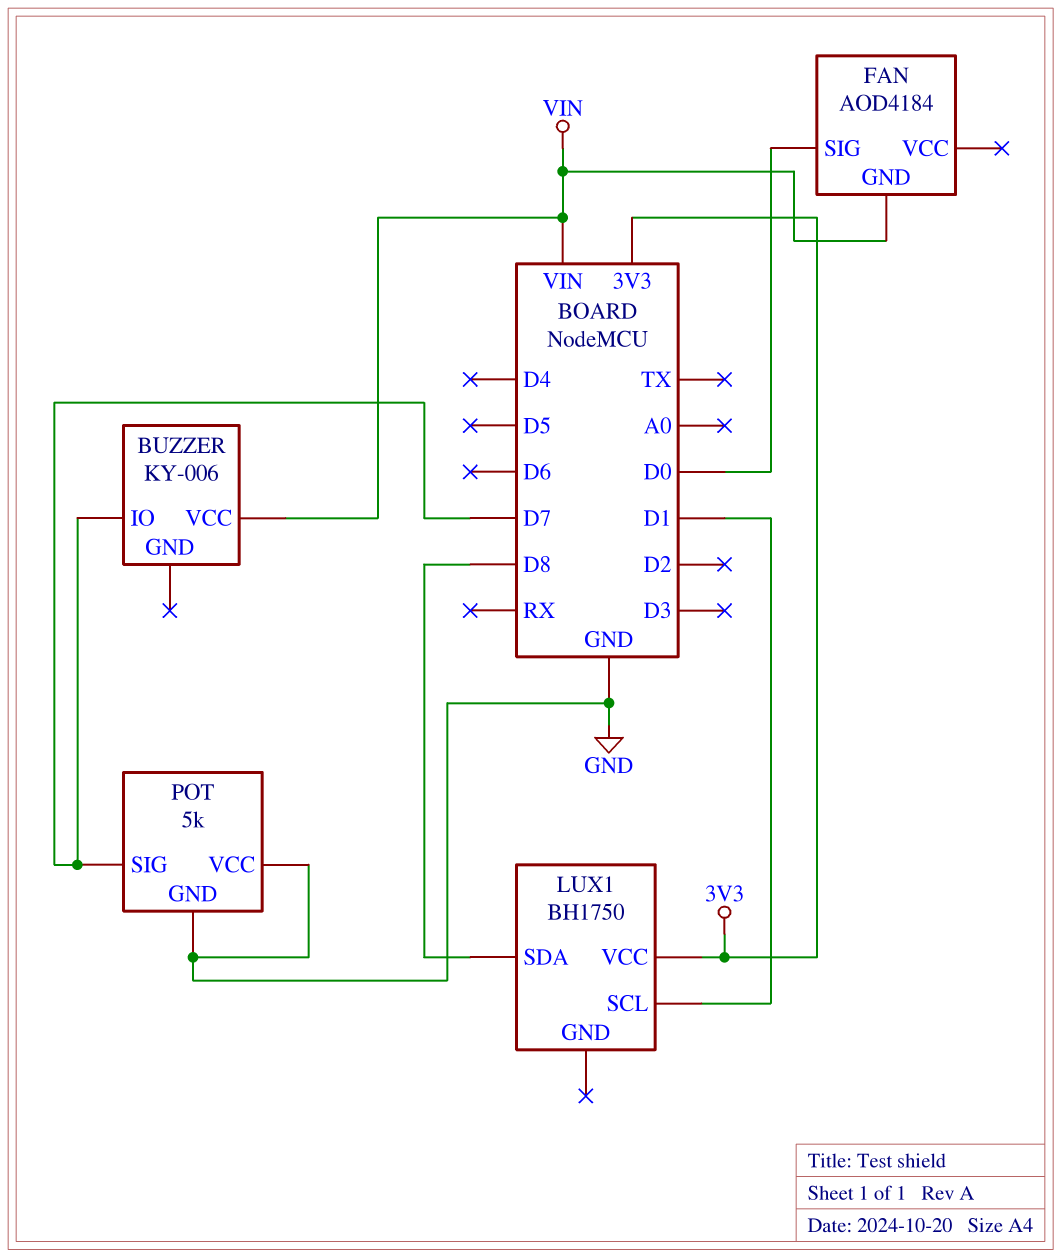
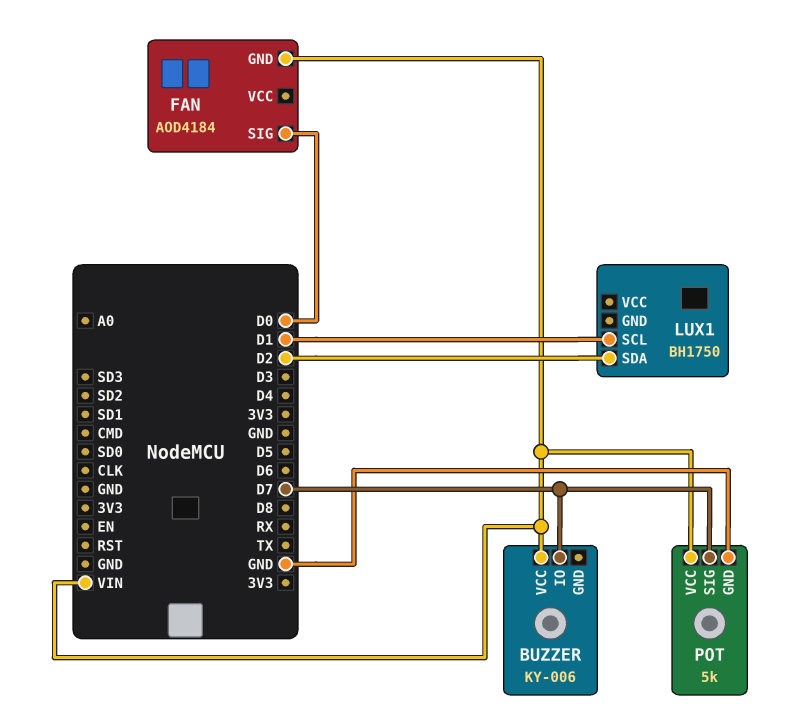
LUX1 pin SDA: D8 -> D2
LUX1 pin VCC: 3V3 -> none
POT pin VCC: GND -> VIN

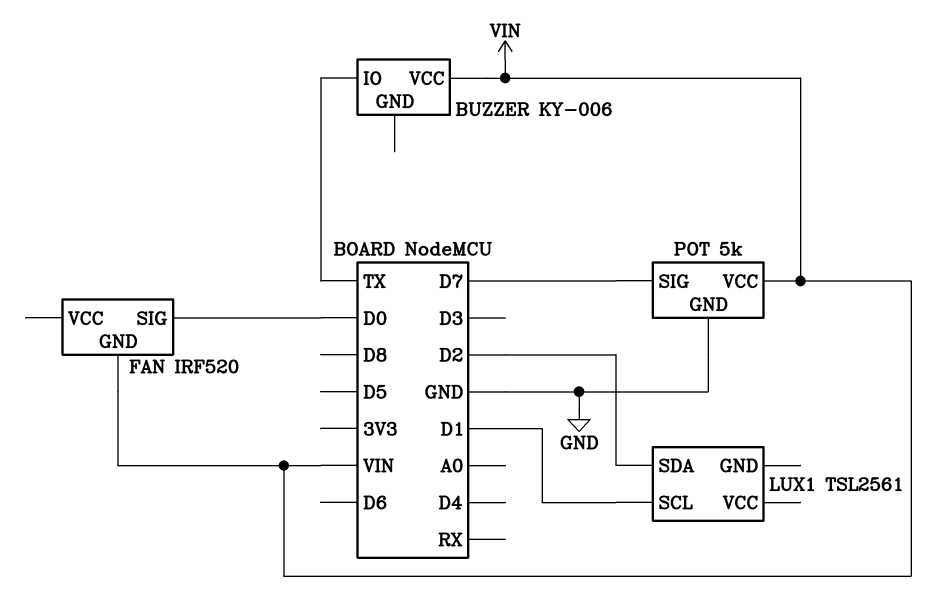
BUZZER pin IO: D7 -> TX
FAN: AOD4184 -> IRF520
LUX1: BH1750 -> TSL2561

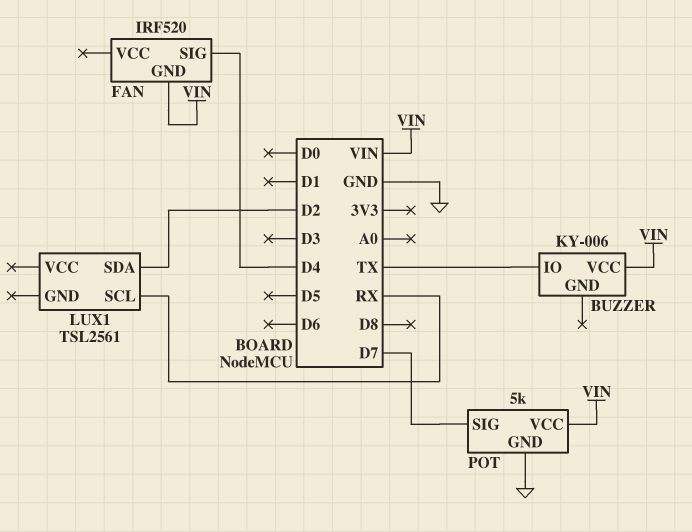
FAN pin SIG: D0 -> D4
LUX1 pin SCL: D1 -> RX

